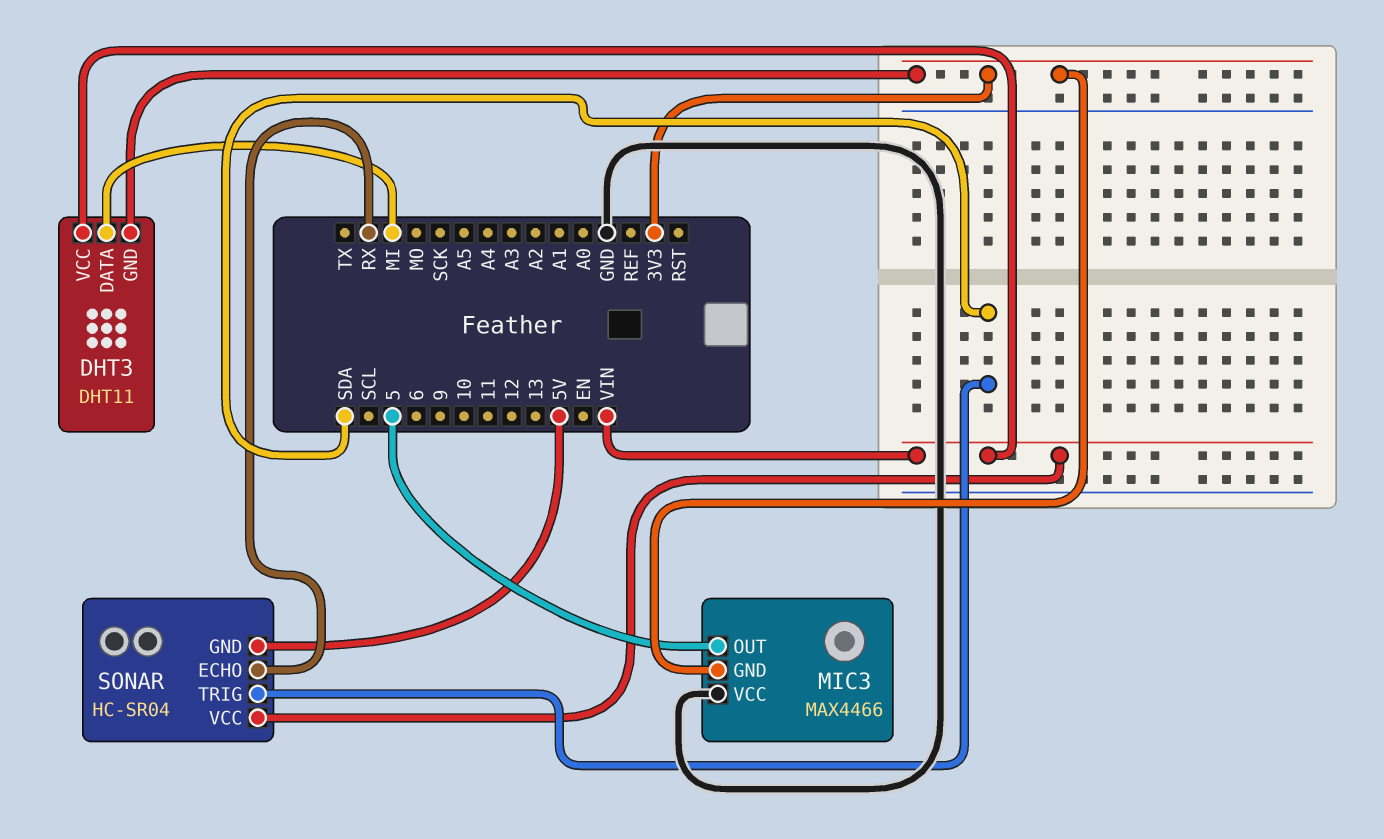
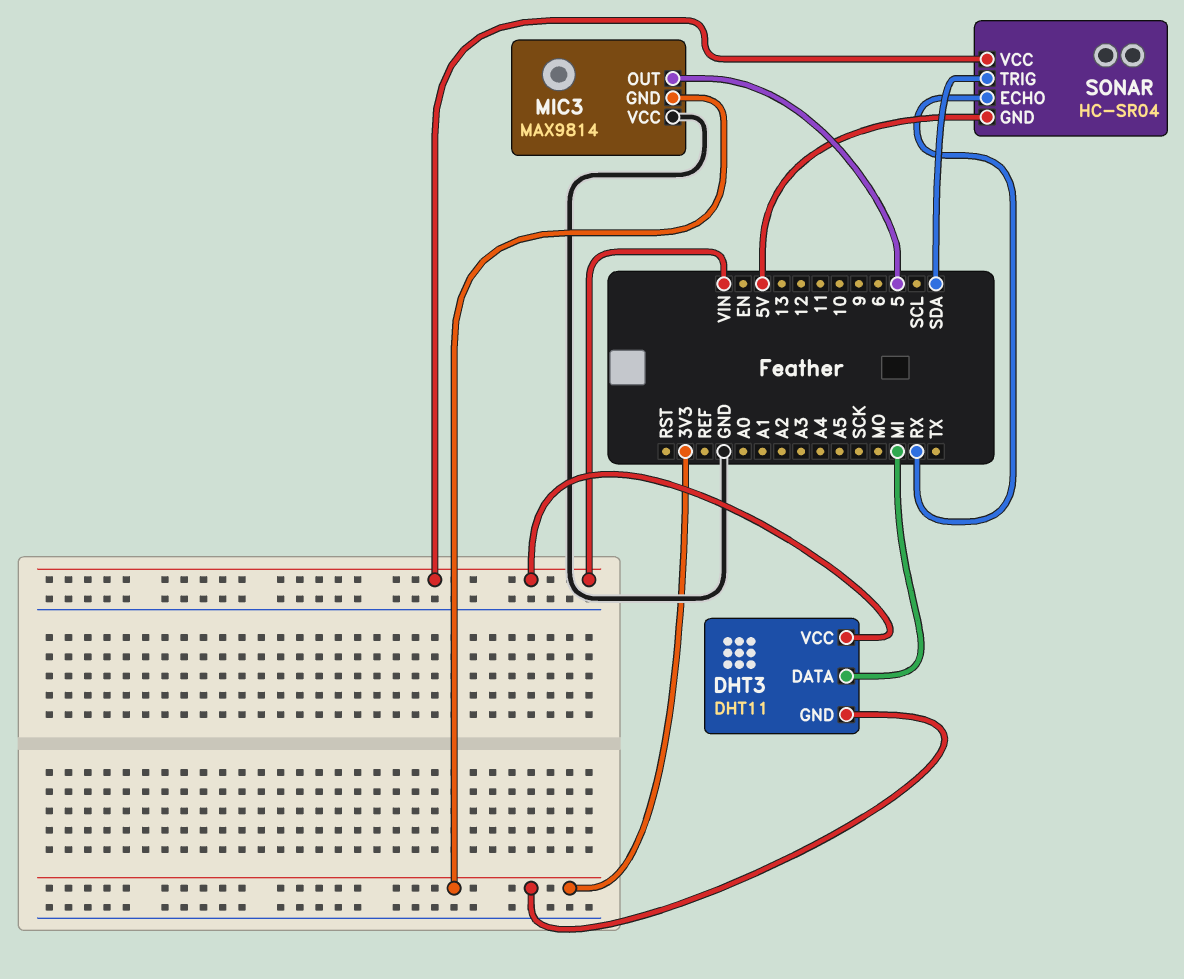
MIC3: MAX4466 -> MAX9814

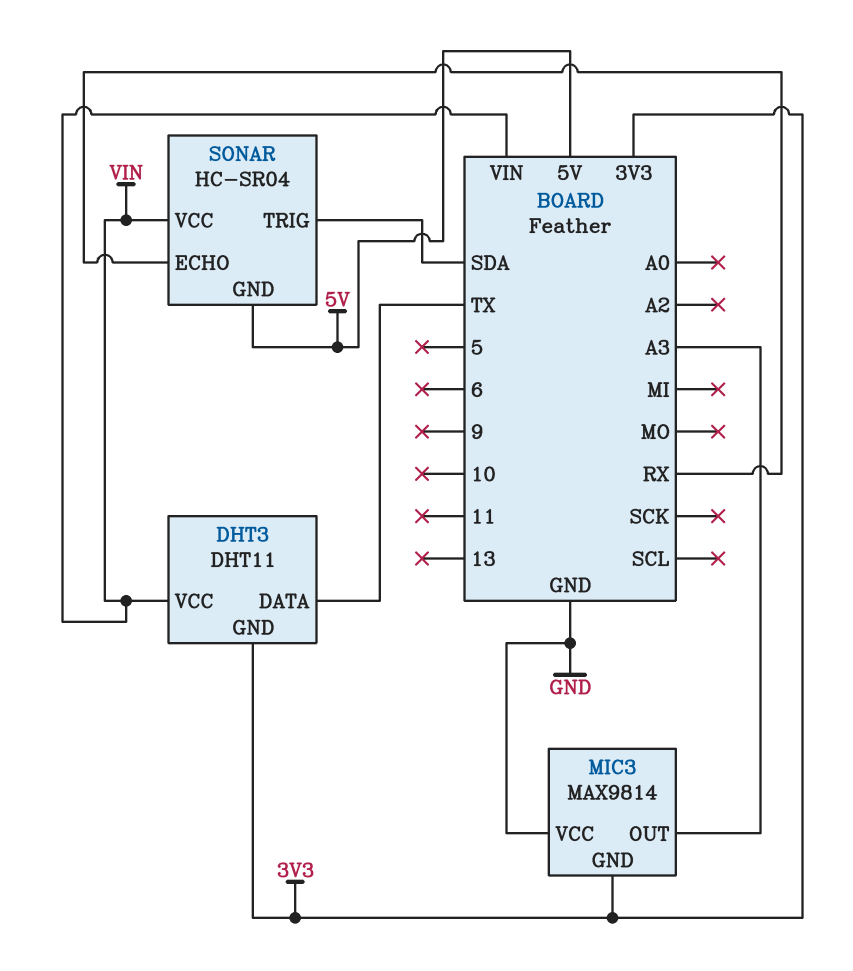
DHT3 pin DATA: MI -> TX
MIC3 pin OUT: 5 -> A3

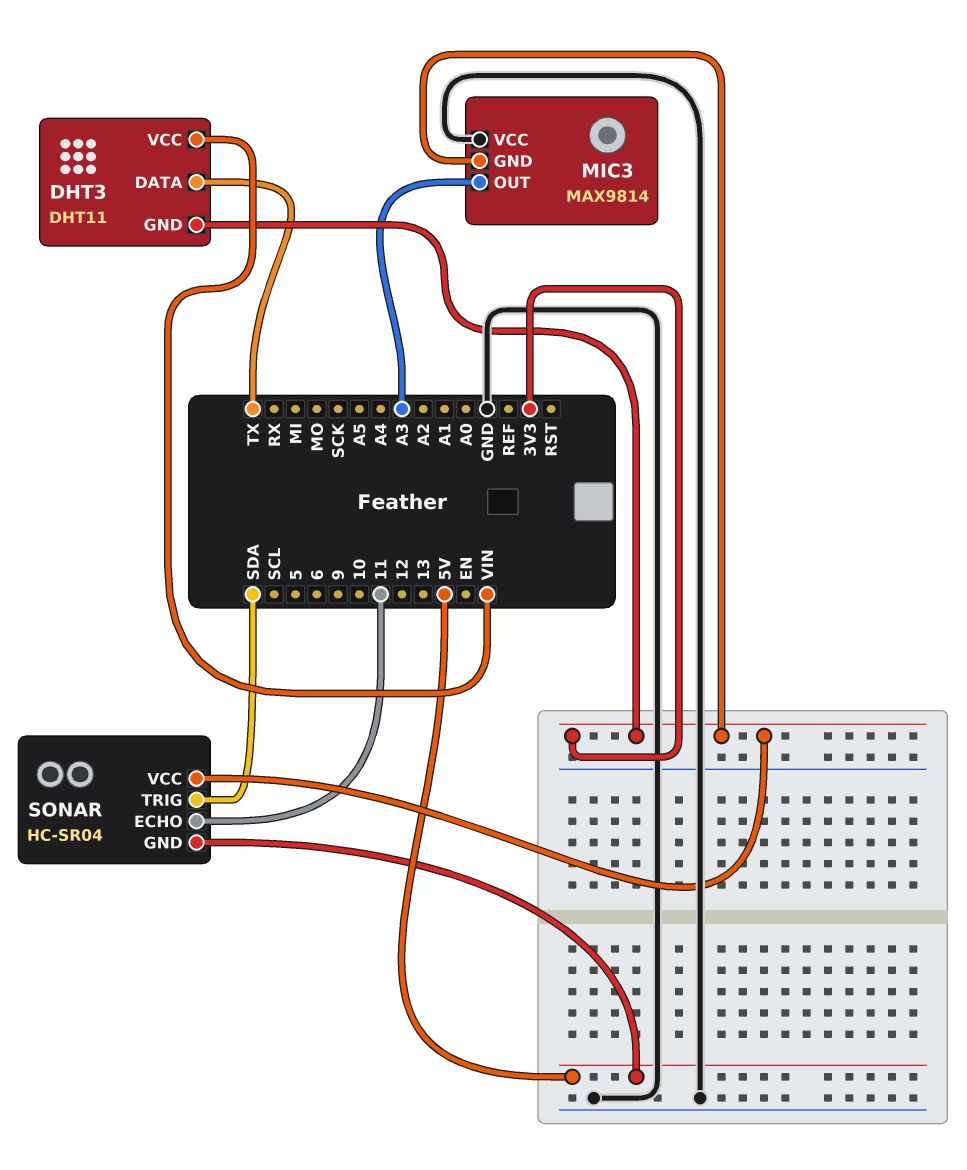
SONAR pin ECHO: RX -> 11
SONAR pin VCC: VIN -> 3V3

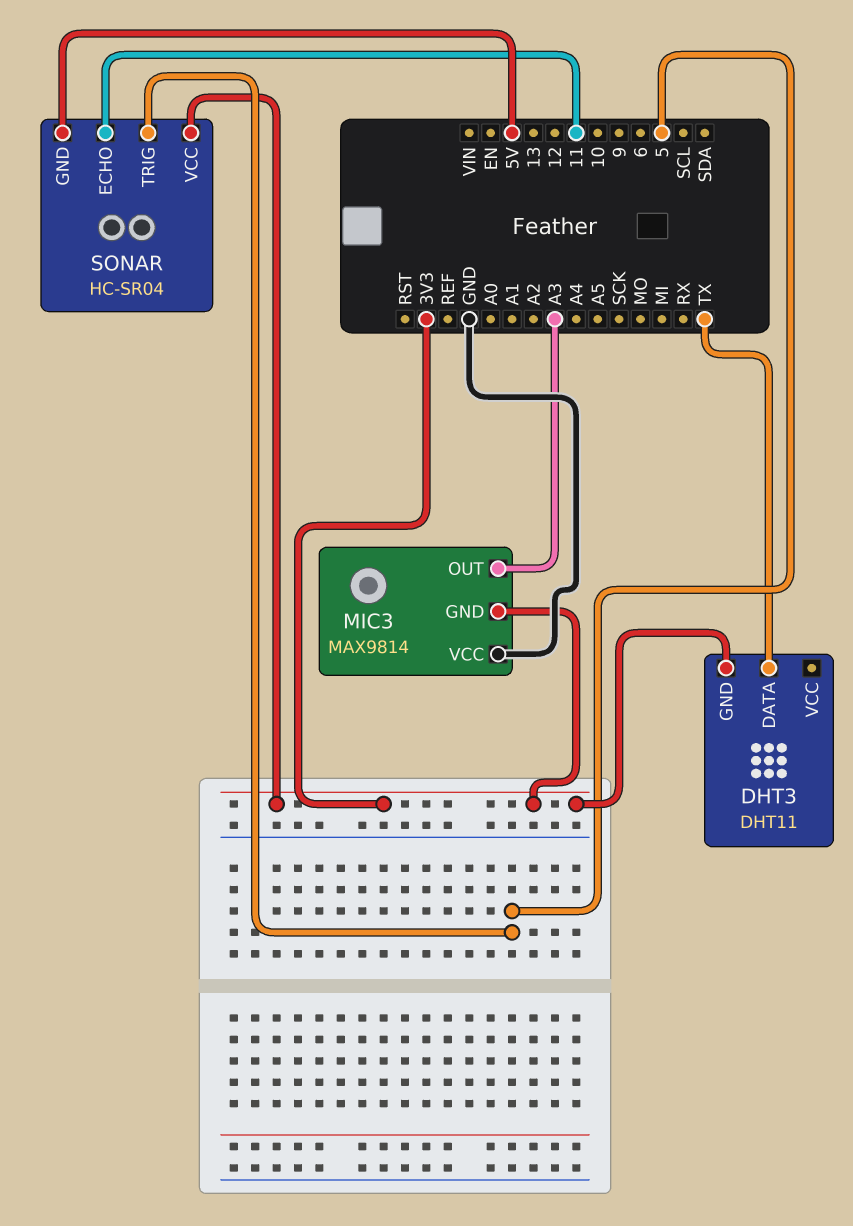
DHT3 pin VCC: VIN -> none
SONAR pin TRIG: SDA -> 5

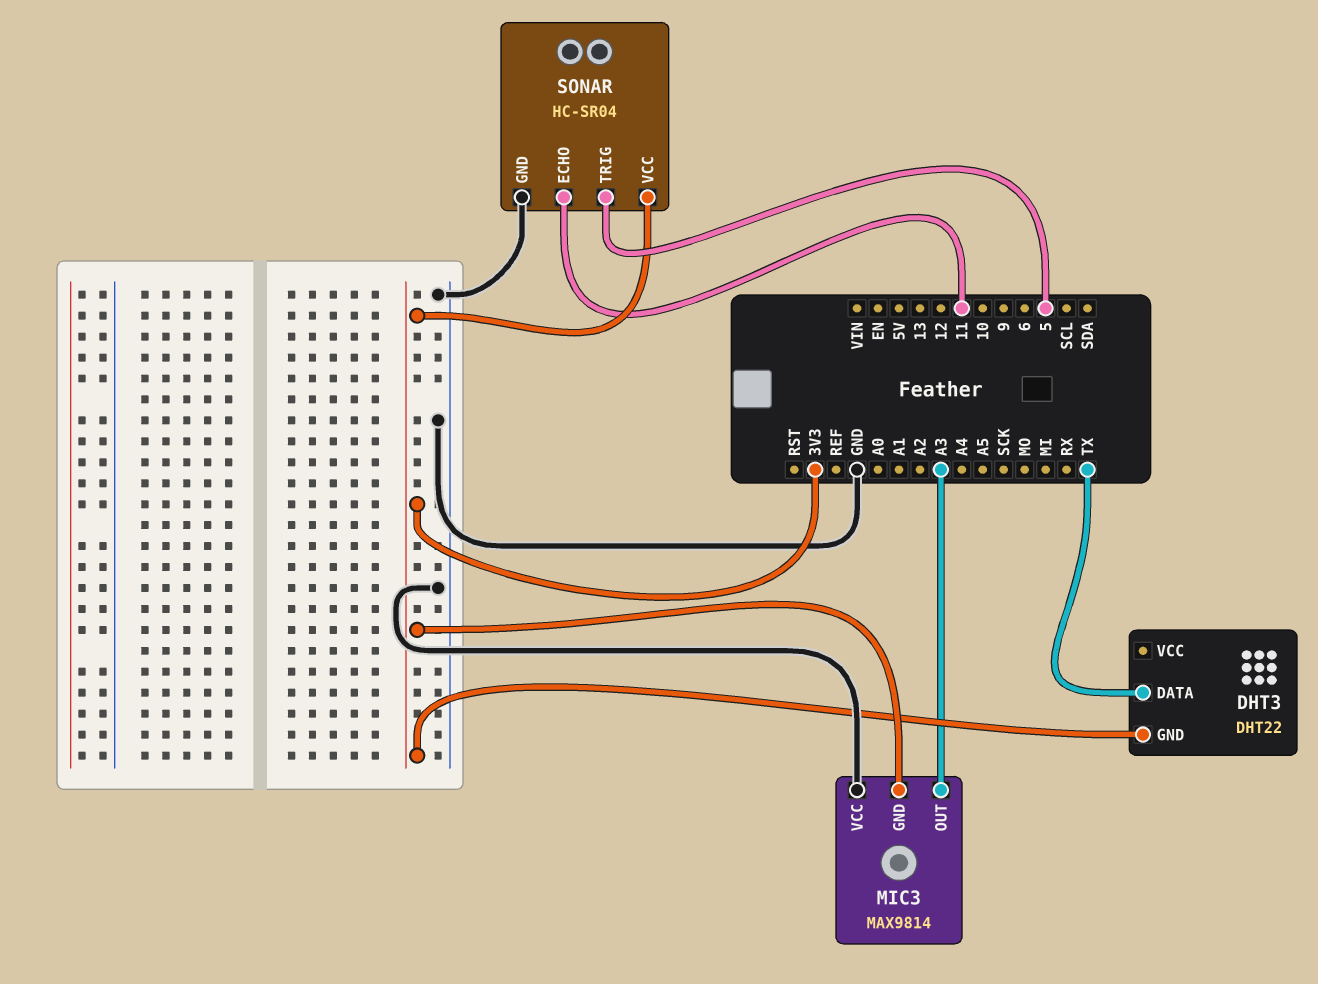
DHT3: DHT11 -> DHT22
SONAR pin GND: 5V -> GND

